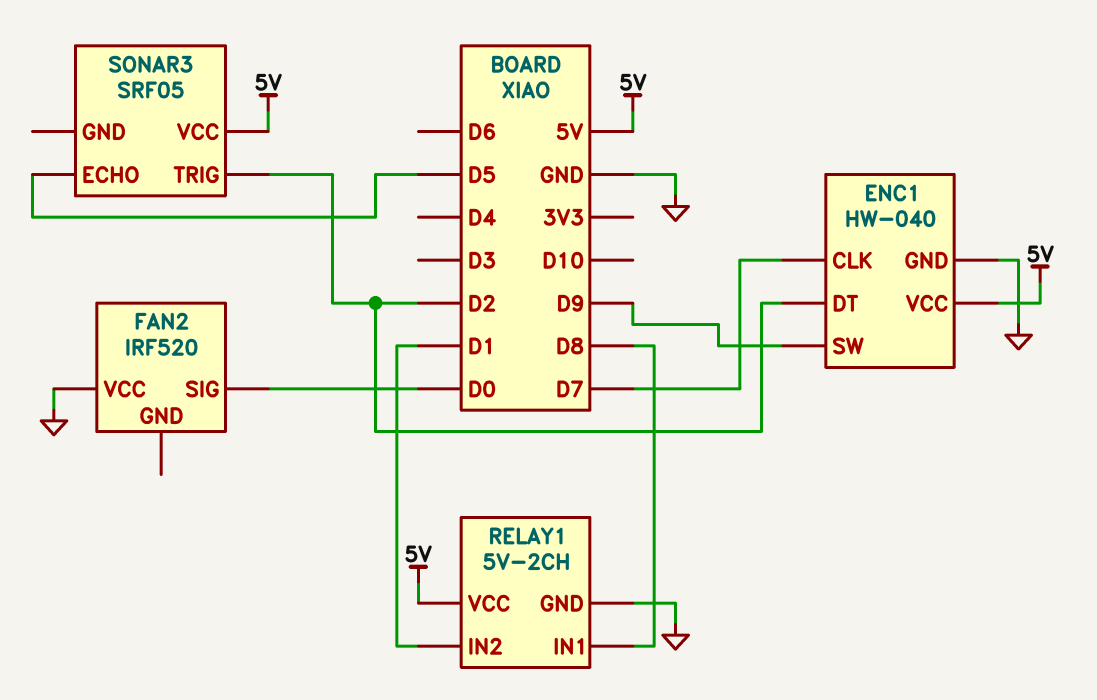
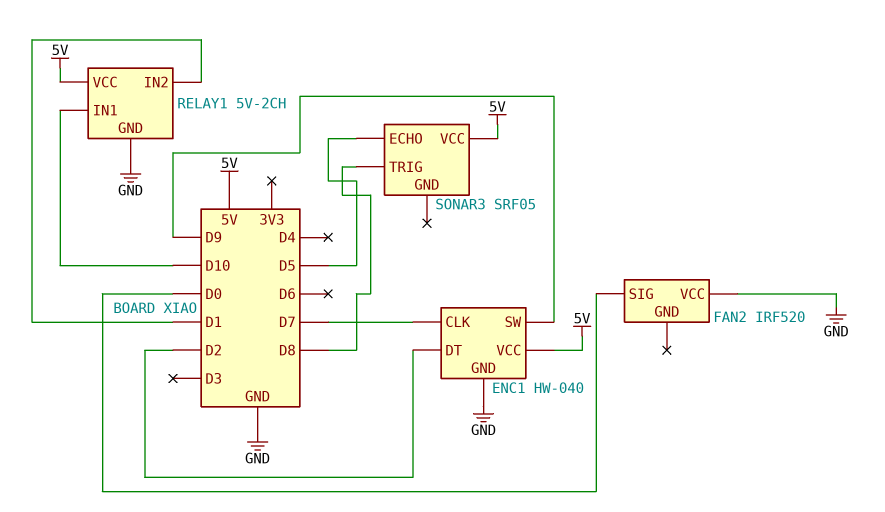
RELAY1 pin IN1: D8 -> D10
SONAR3 pin TRIG: D2 -> D8

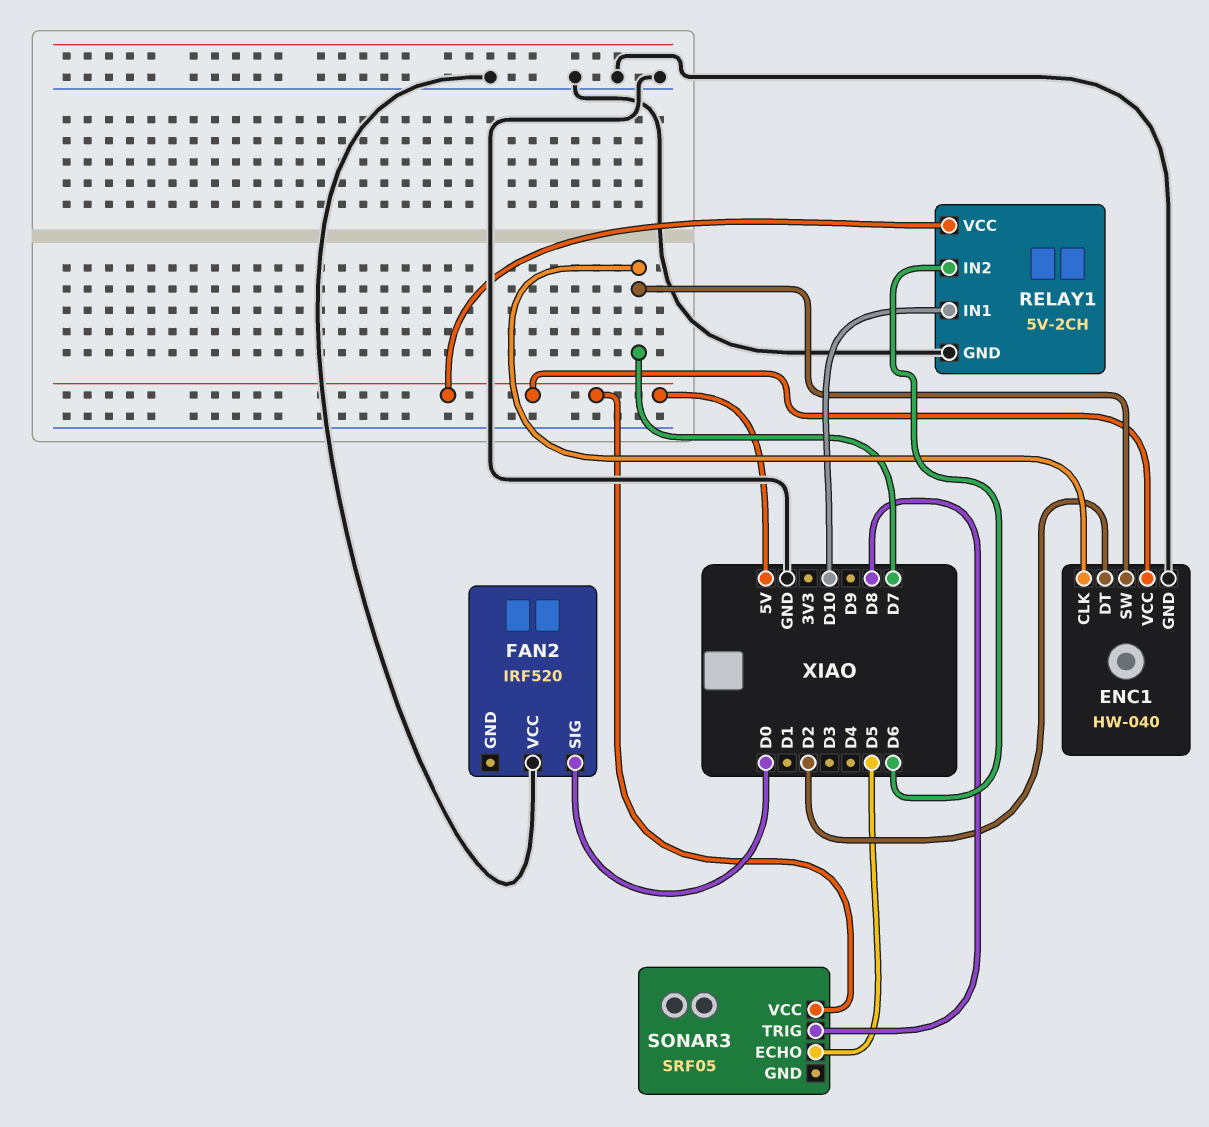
ENC1 pin SW: D9 -> D7
RELAY1 pin IN2: D1 -> D6

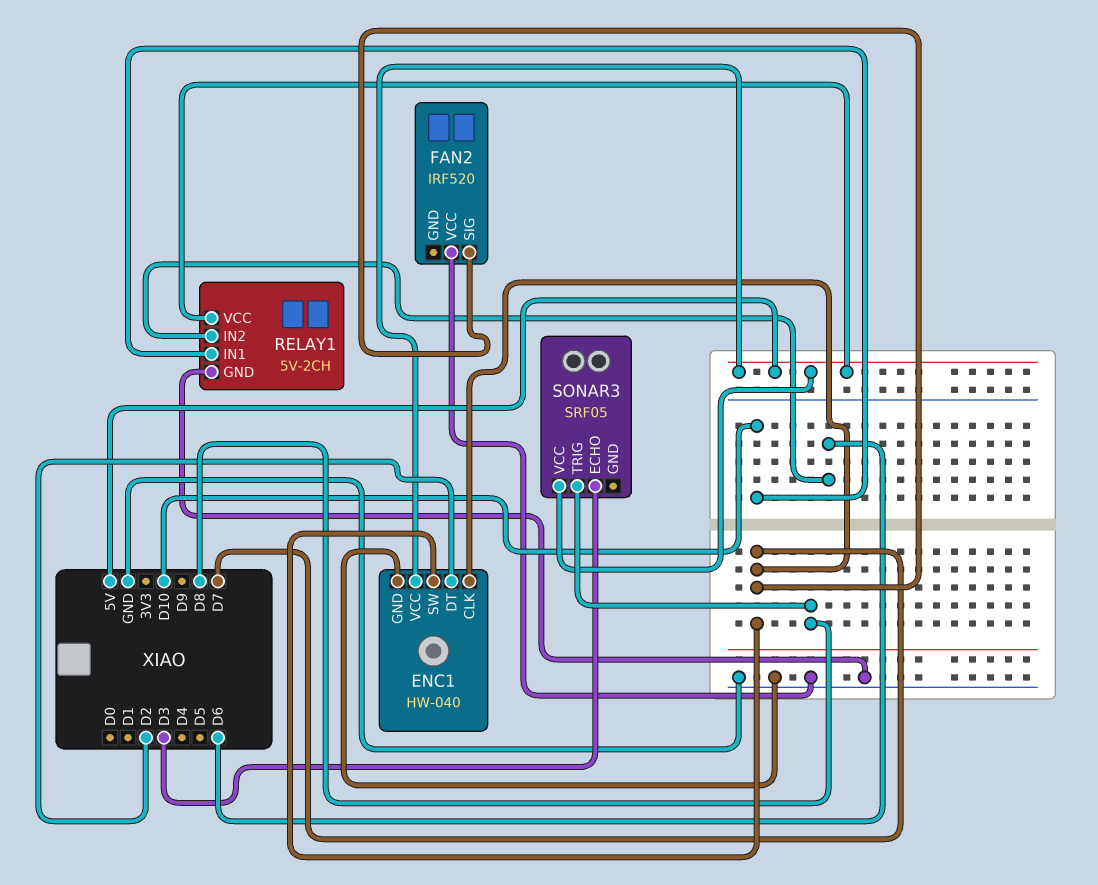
FAN2 pin SIG: D0 -> D7
SONAR3 pin ECHO: D5 -> D3

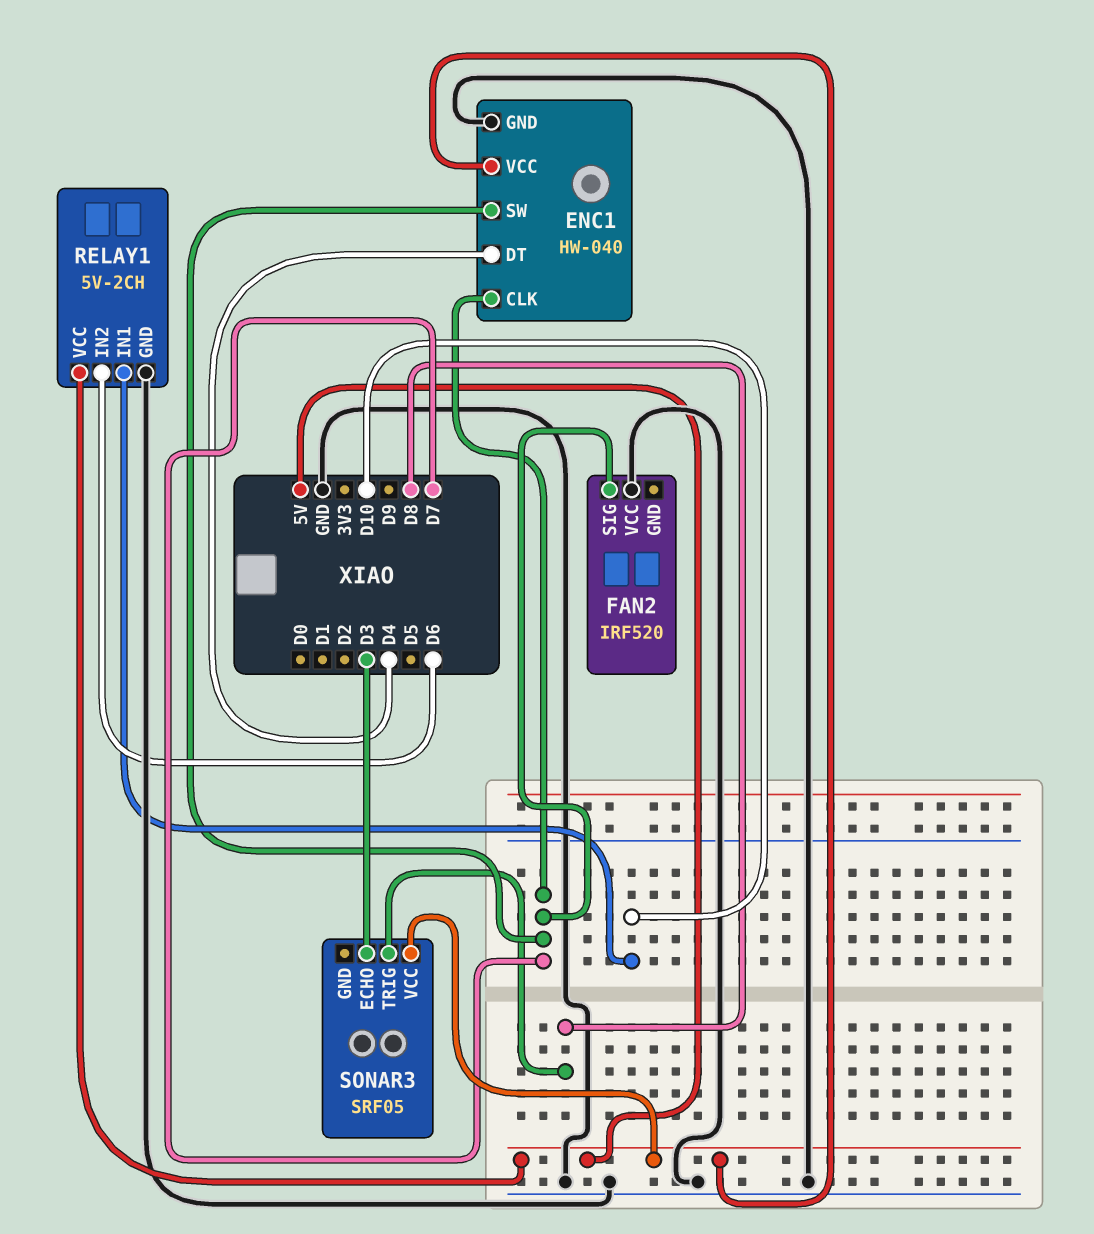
ENC1 pin DT: D2 -> D4

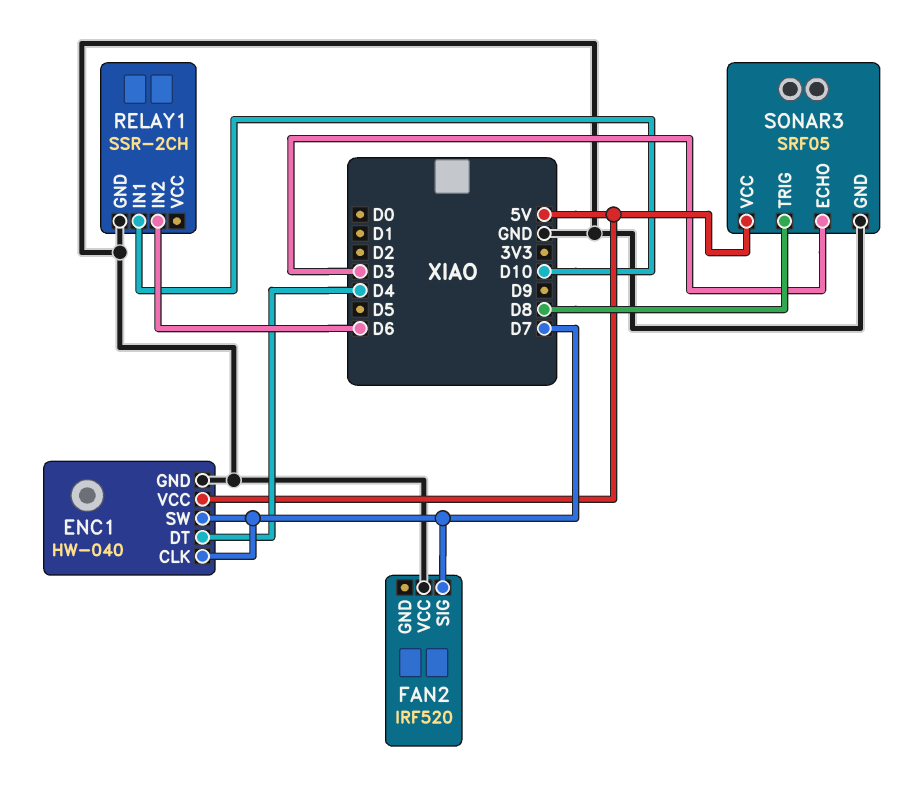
RELAY1: 5V-2CH -> SSR-2CH
RELAY1 pin VCC: 5V -> none
SONAR3 pin GND: none -> GND

